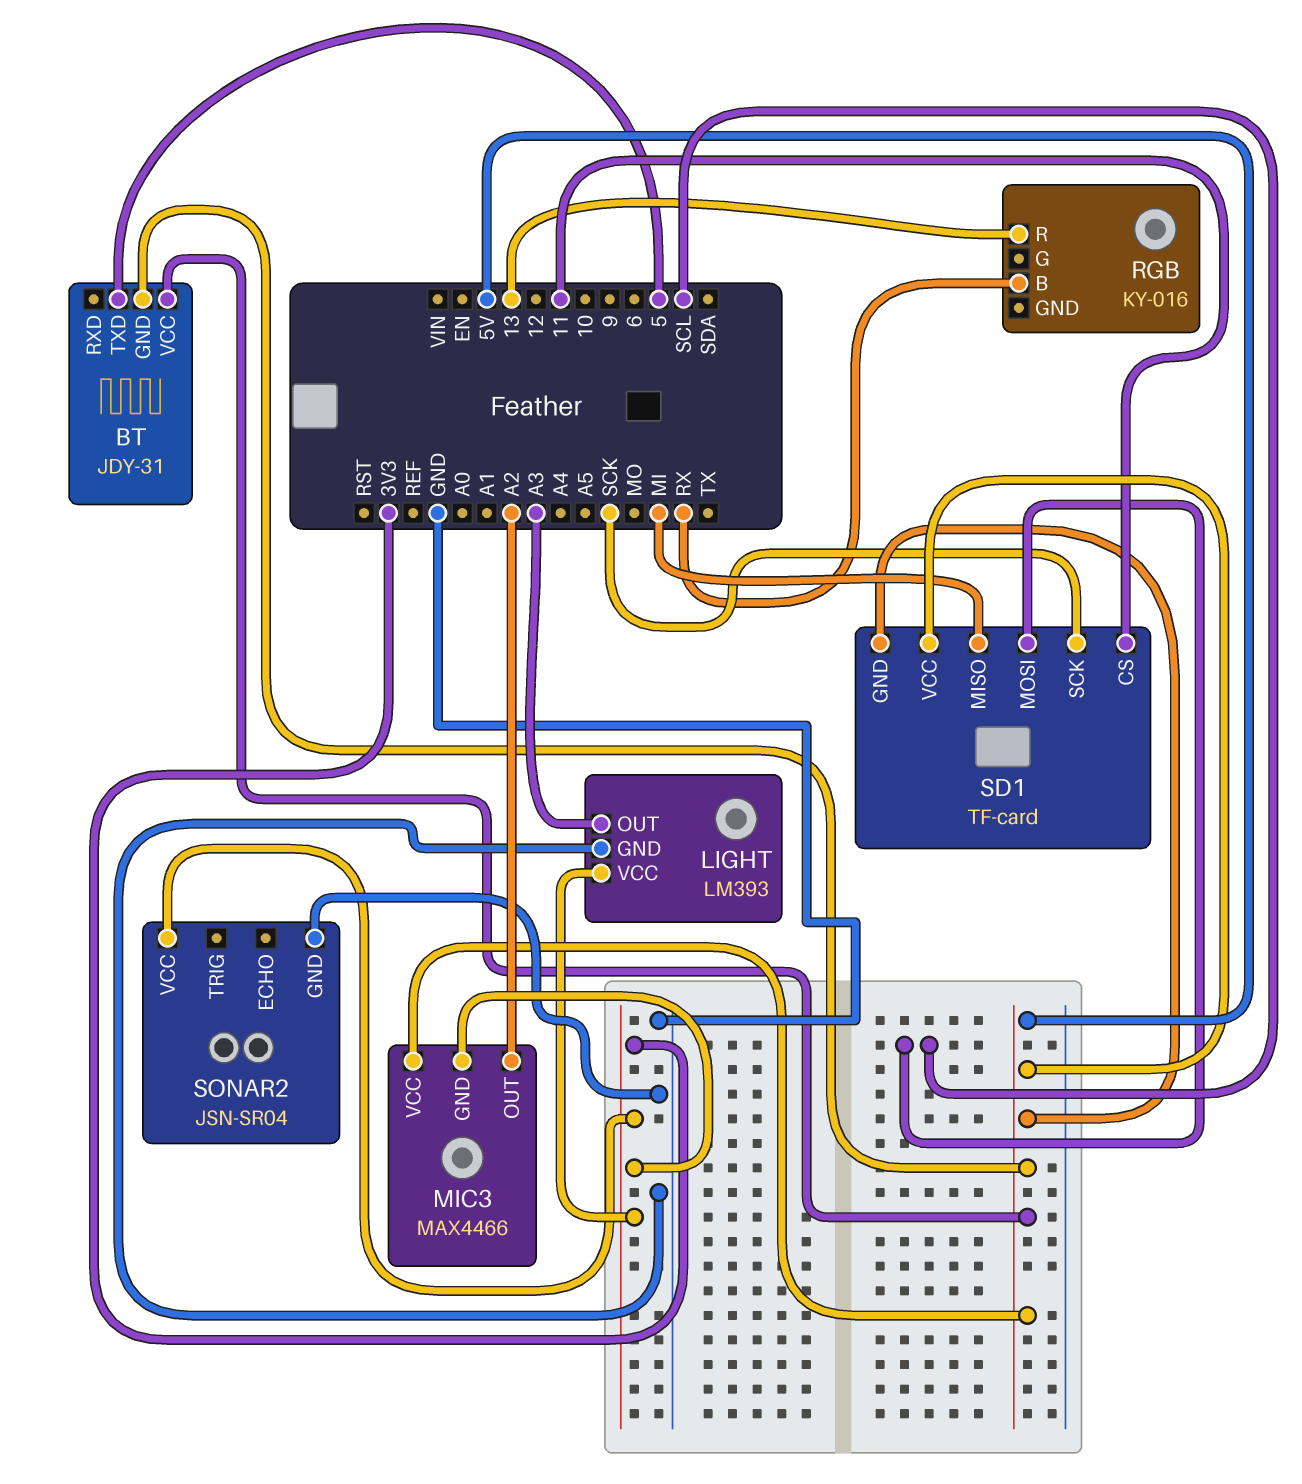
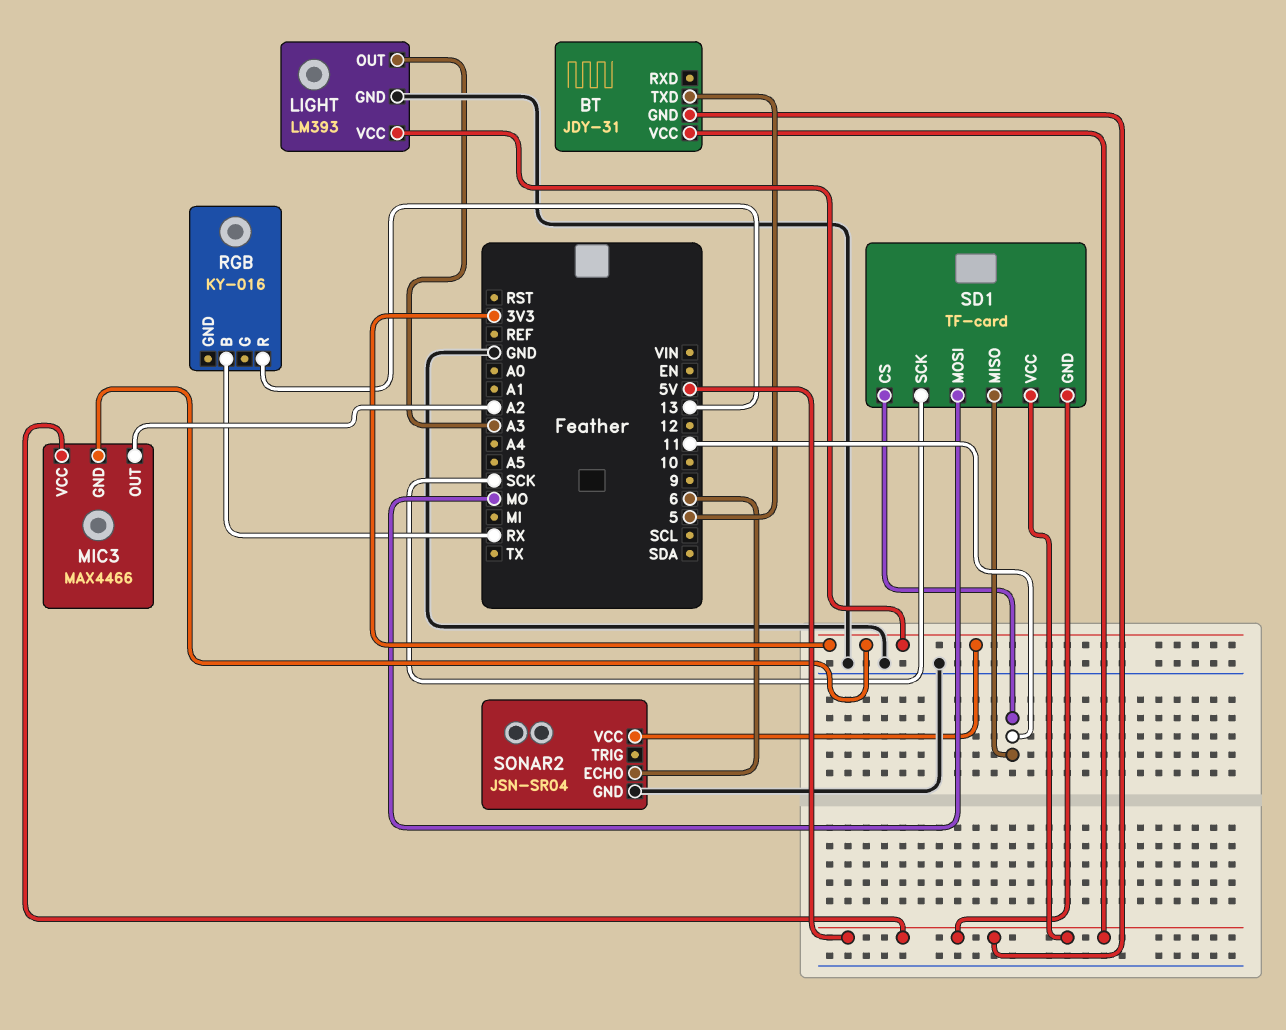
SD1 pin MISO: MI -> 11
SD1 pin MOSI: SCL -> MO
SONAR2 pin ECHO: none -> 6

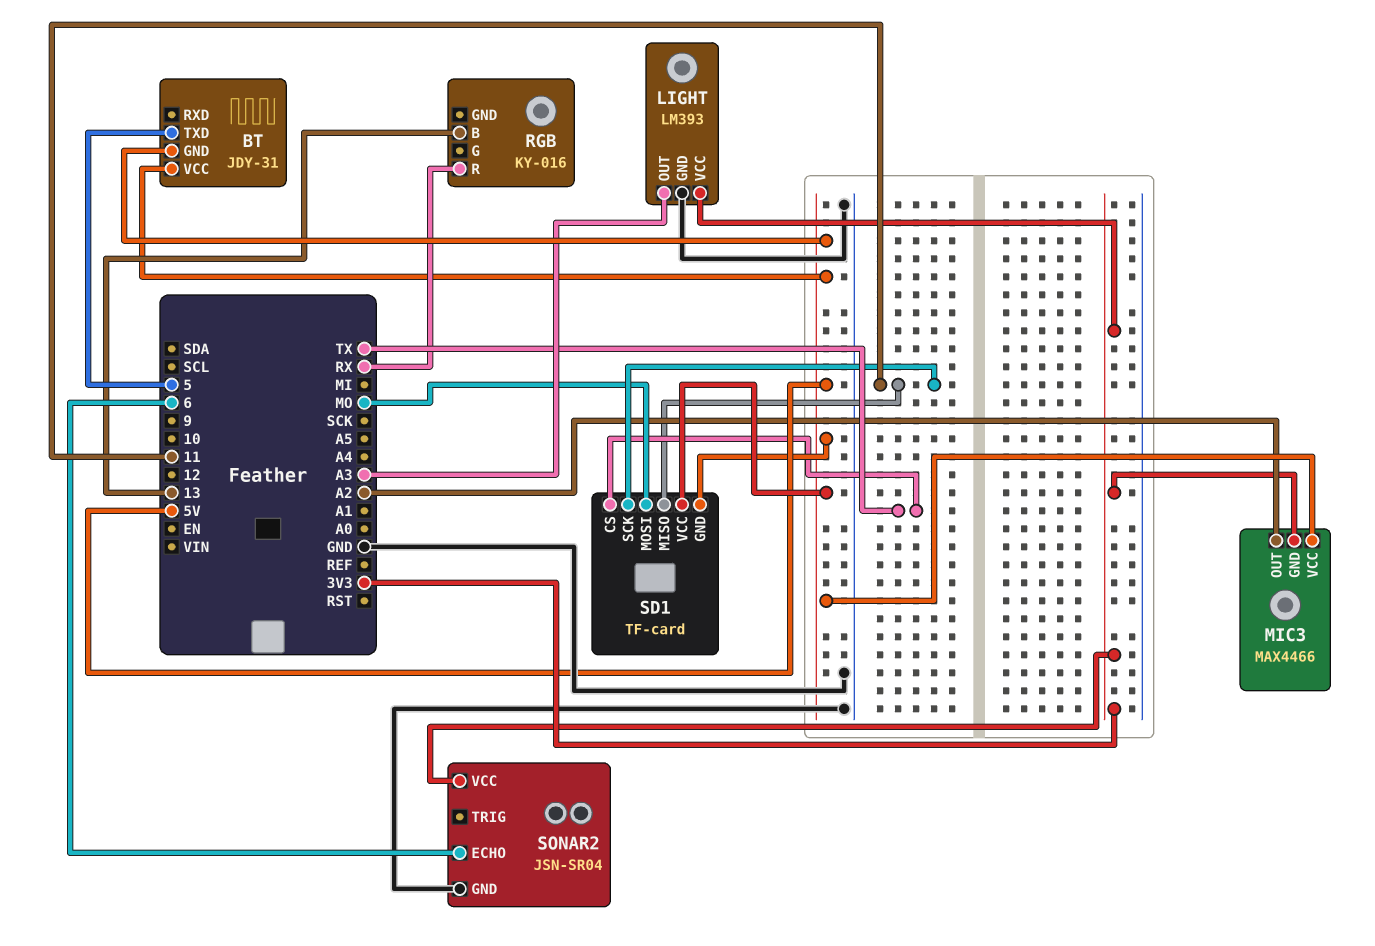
RGB pin B: RX -> 13
RGB pin R: 13 -> RX
SD1 pin CS: 11 -> TX
SD1 pin SCK: SCK -> 11

